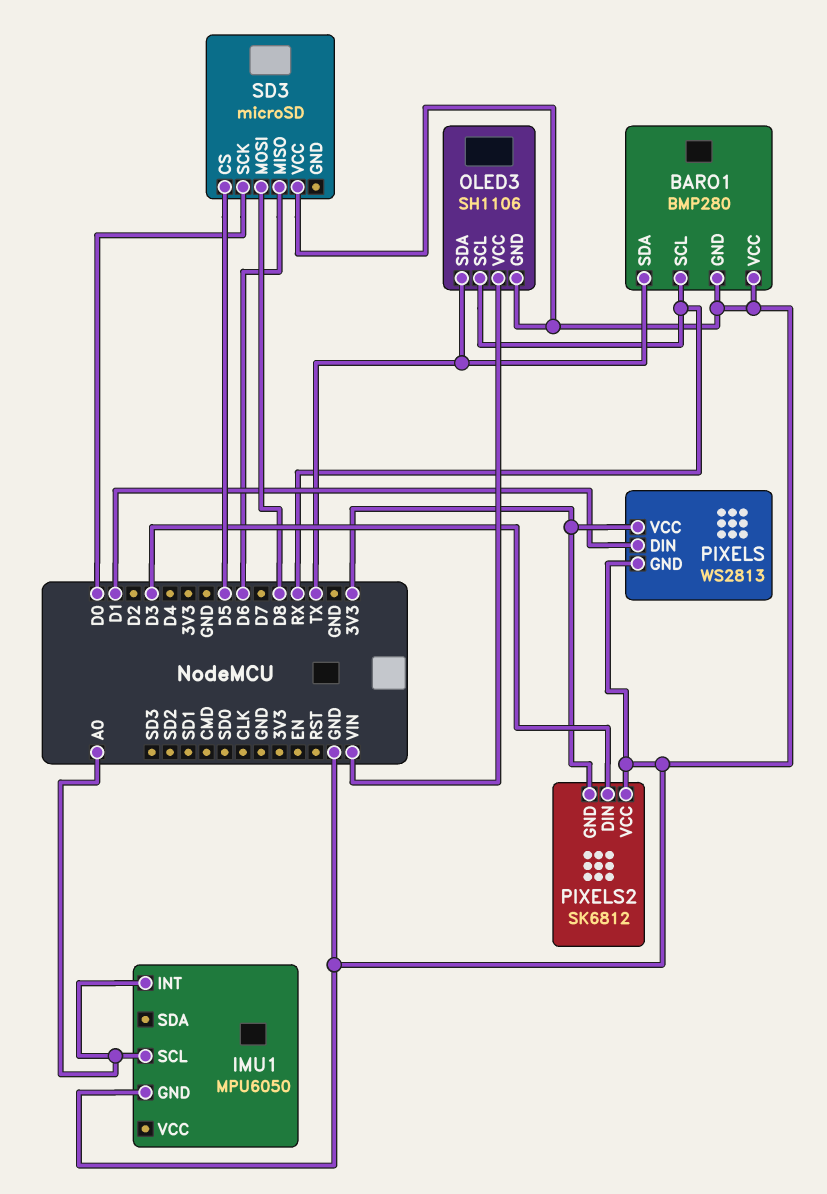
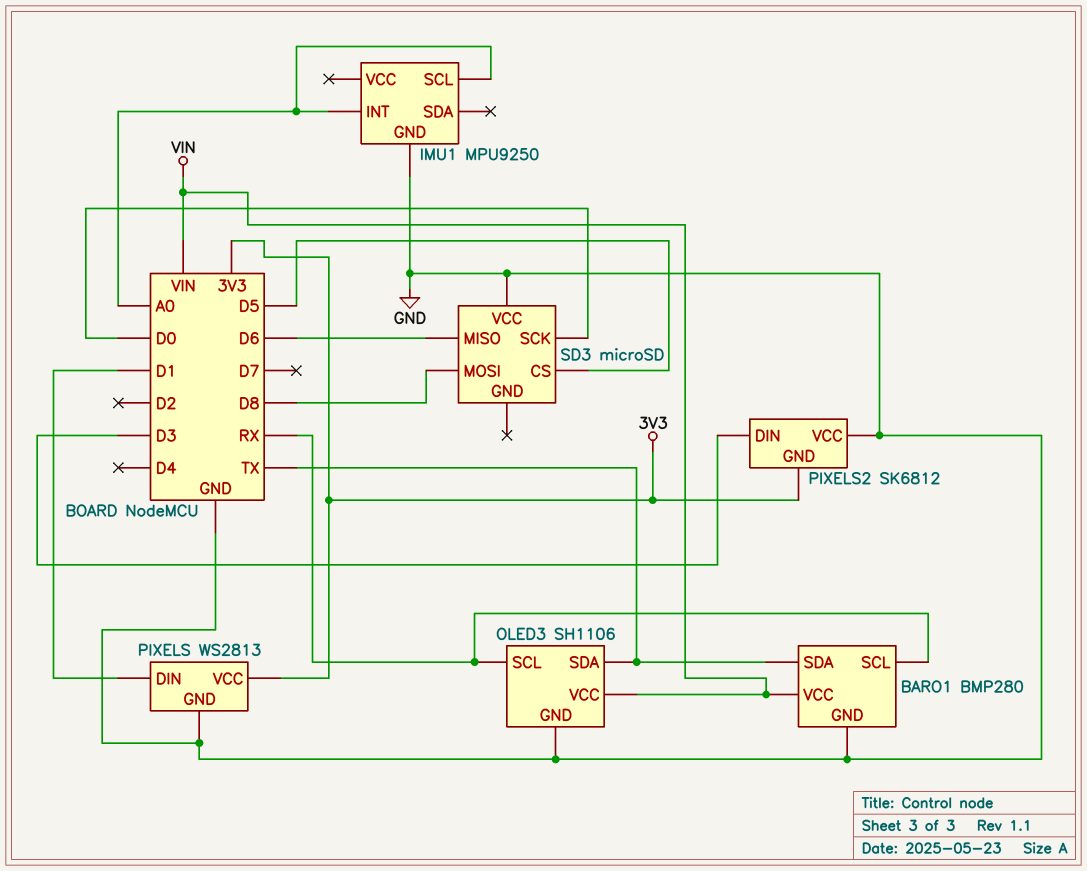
BARO1 pin VCC: GND -> VIN
IMU1: MPU6050 -> MPU9250

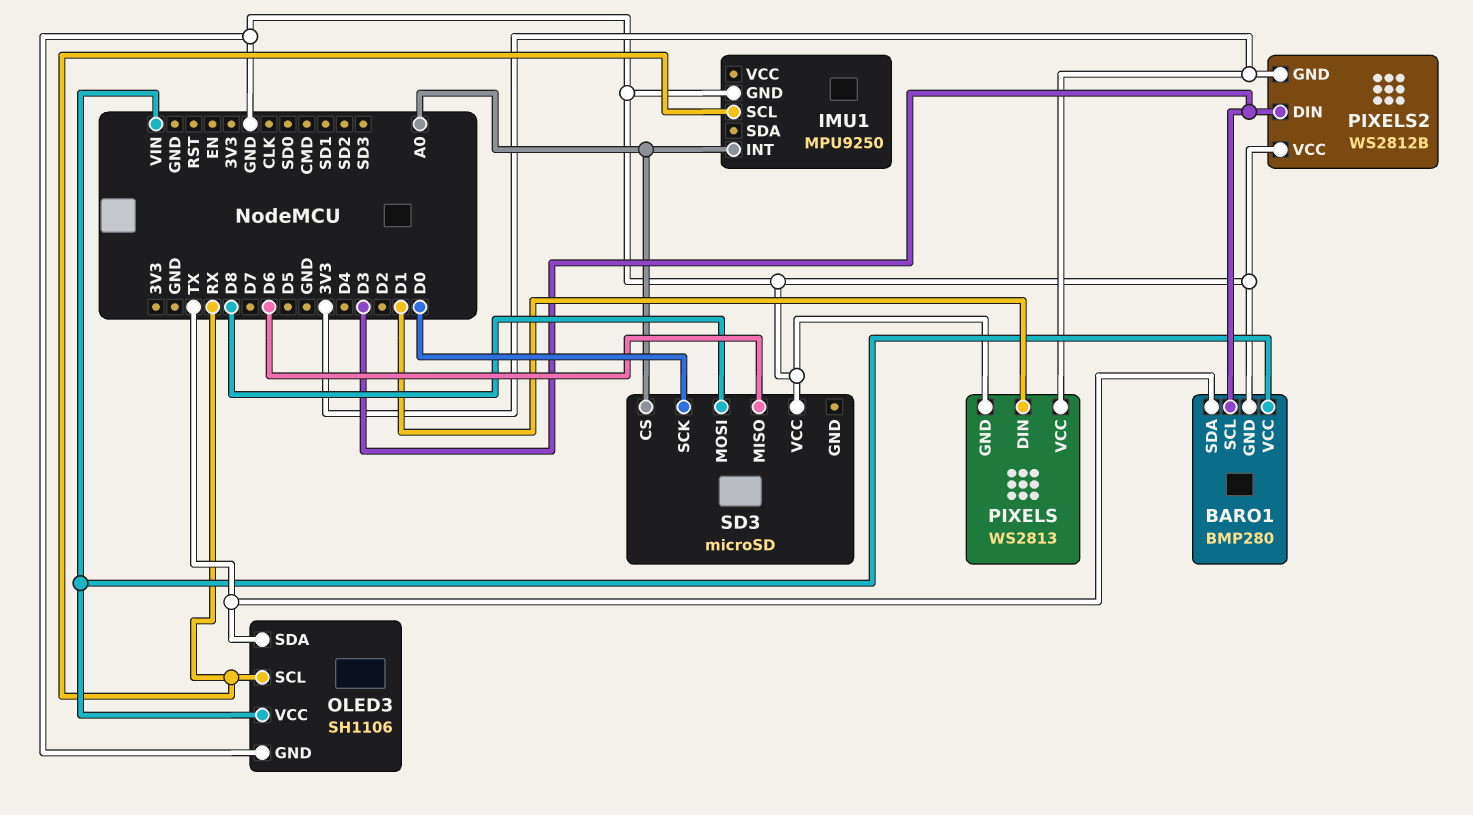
BARO1 pin SCL: RX -> D3
IMU1 pin SCL: A0 -> RX
PIXELS2: SK6812 -> WS2812B
SD3 pin CS: D5 -> A0

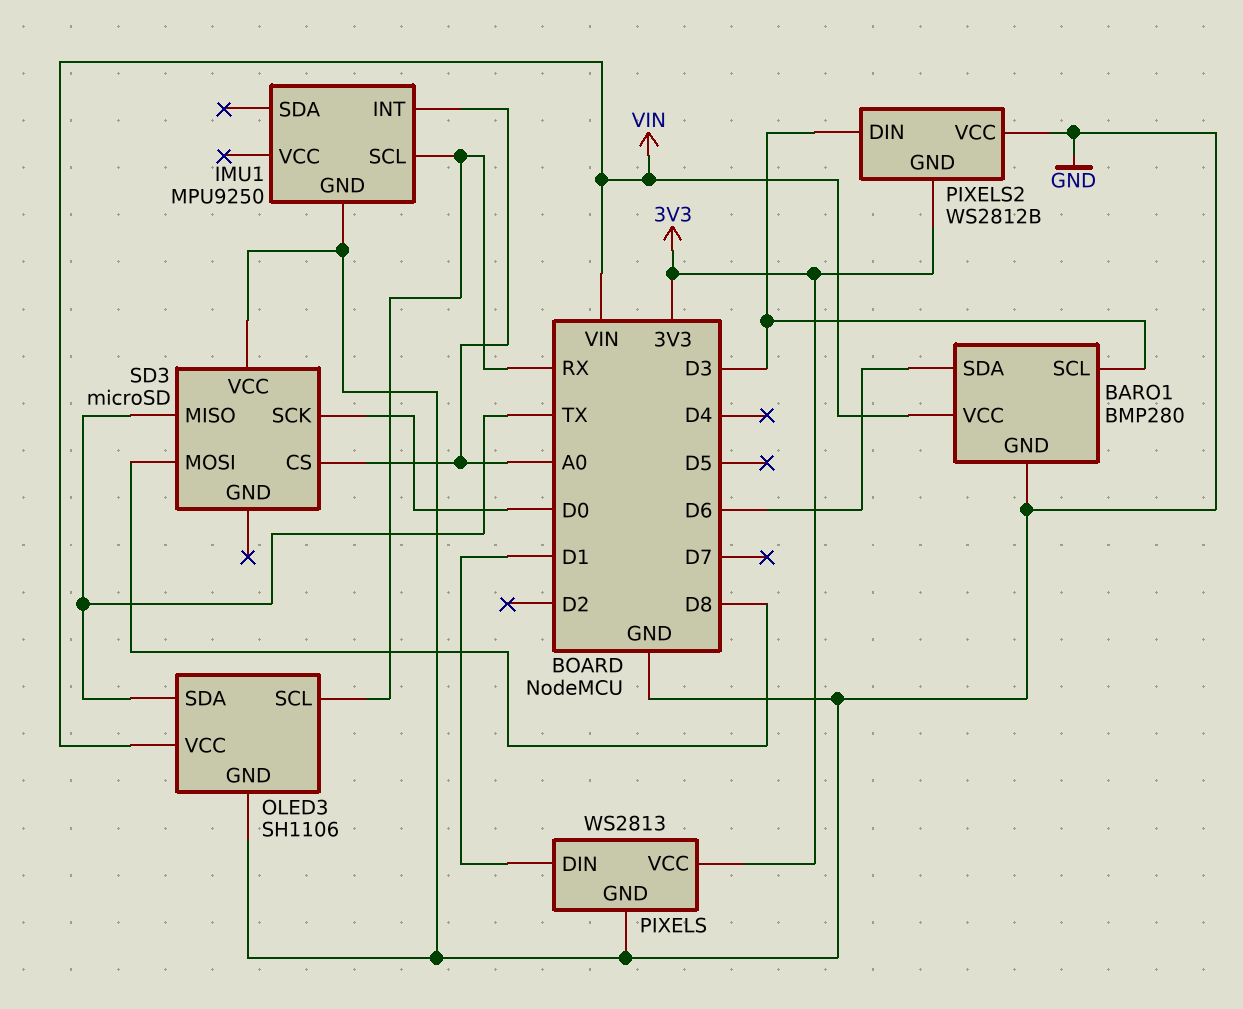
BARO1 pin SDA: TX -> D6
SD3 pin MISO: D6 -> TX

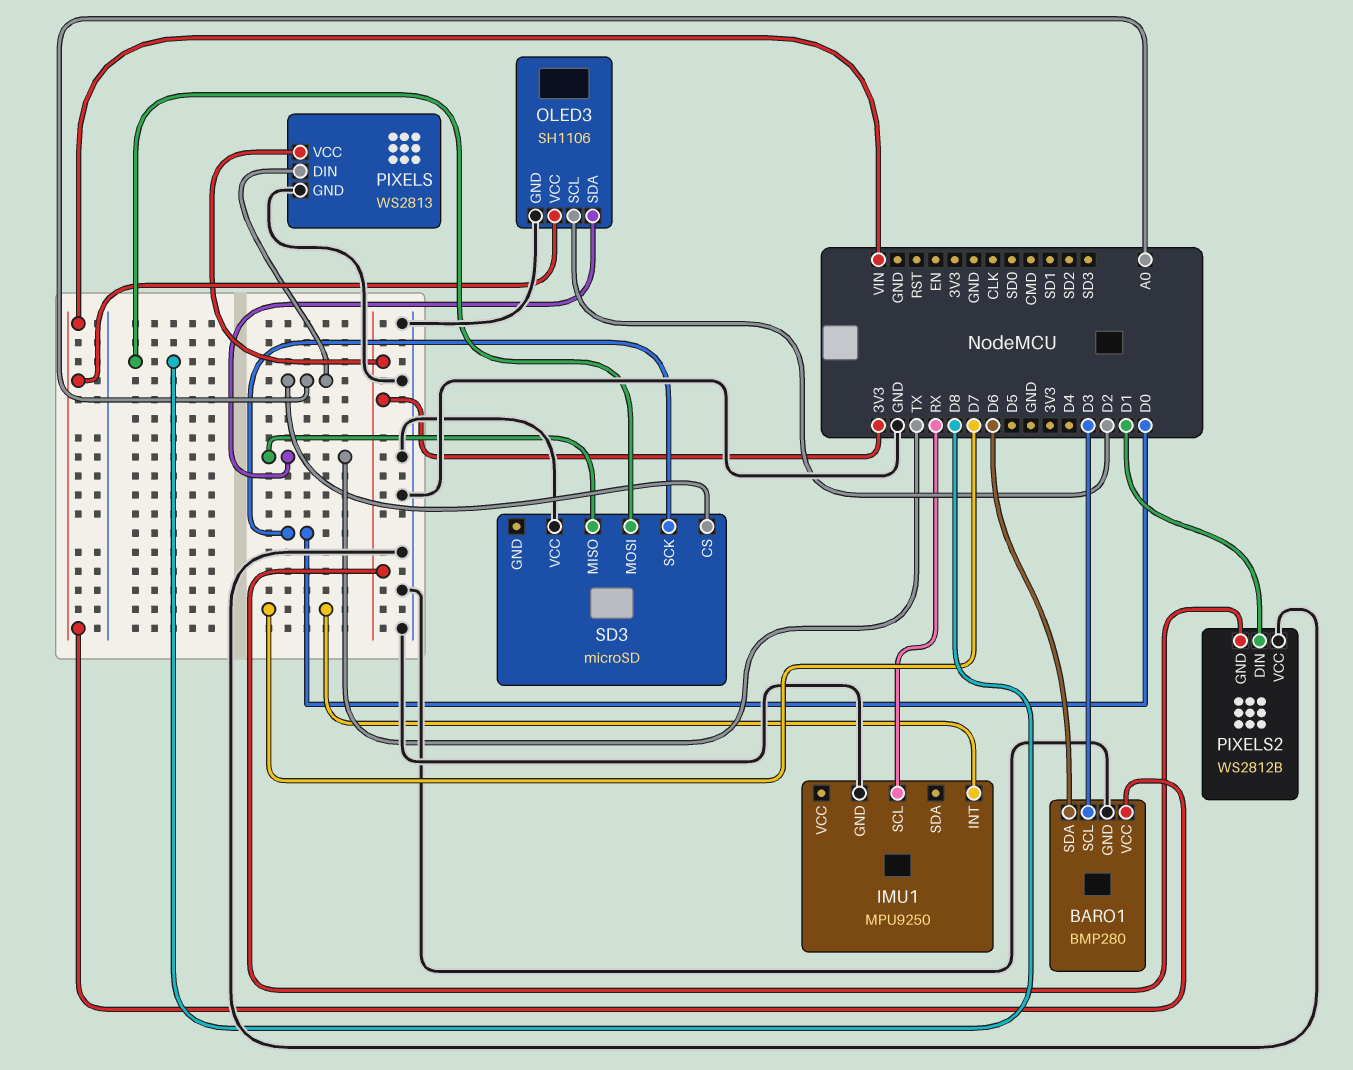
IMU1 pin INT: A0 -> D7
OLED3 pin SCL: RX -> D2
PIXELS pin DIN: D1 -> A0
PIXELS2 pin DIN: D3 -> D1

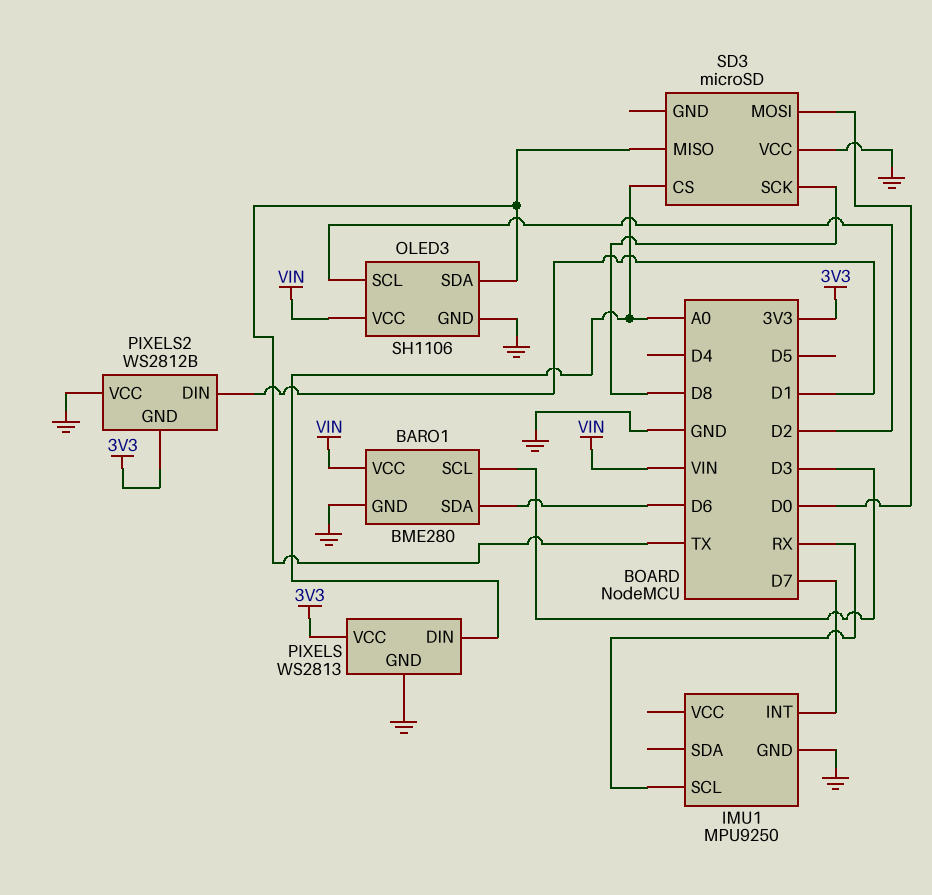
BARO1: BMP280 -> BME280
SD3 pin MOSI: D8 -> D0
SD3 pin SCK: D0 -> D8

